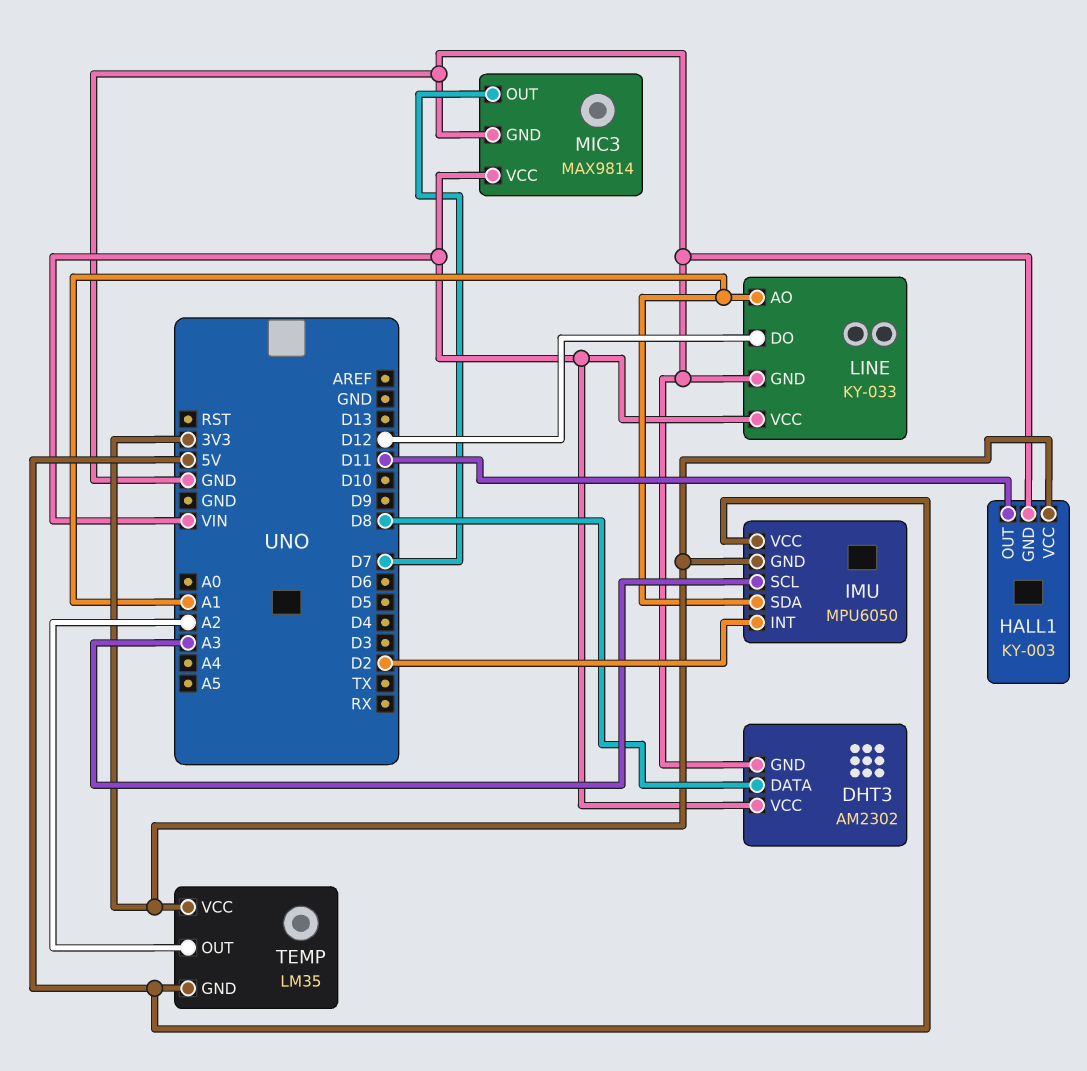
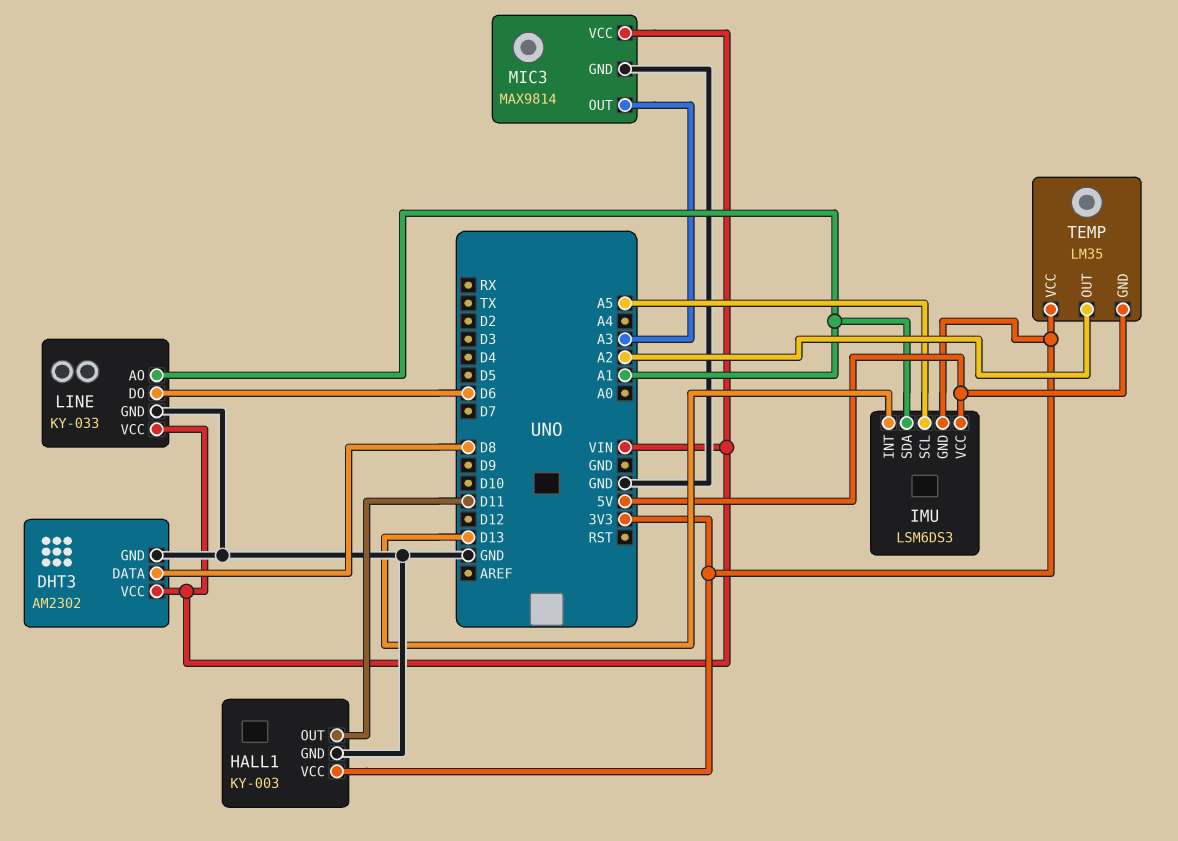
IMU: MPU6050 -> LSM6DS3
IMU pin INT: D2 -> D13
IMU pin SCL: A3 -> A5
LINE pin DO: D12 -> D6
MIC3 pin OUT: D7 -> A3

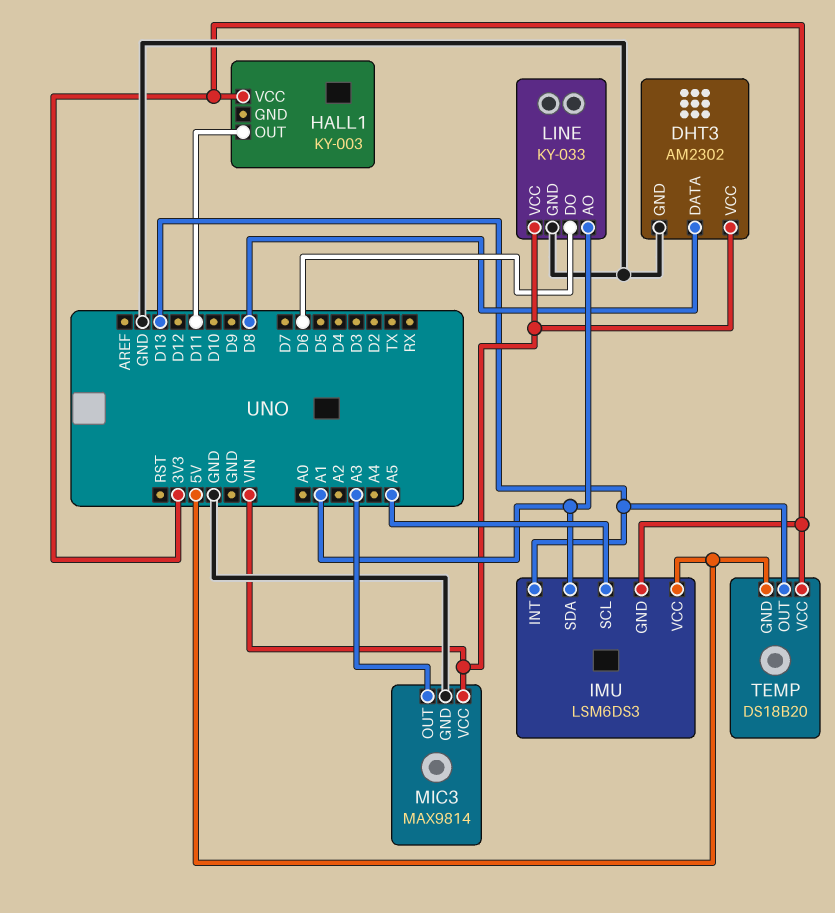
HALL1 pin GND: GND -> none
TEMP: LM35 -> DS18B20
TEMP pin OUT: A2 -> D13

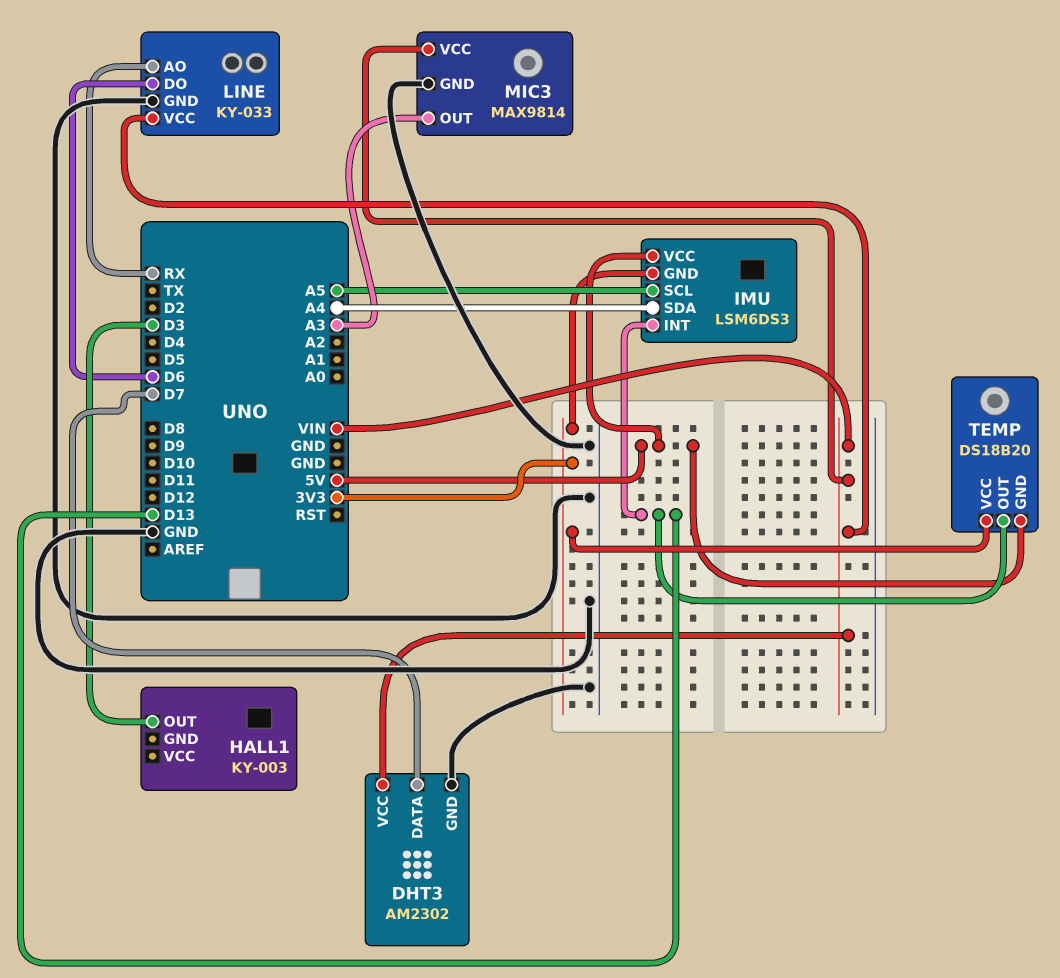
DHT3 pin DATA: D8 -> D7
HALL1 pin OUT: D11 -> D3
HALL1 pin VCC: 3V3 -> none
IMU pin SDA: A1 -> A4
LINE pin AO: A1 -> RX

